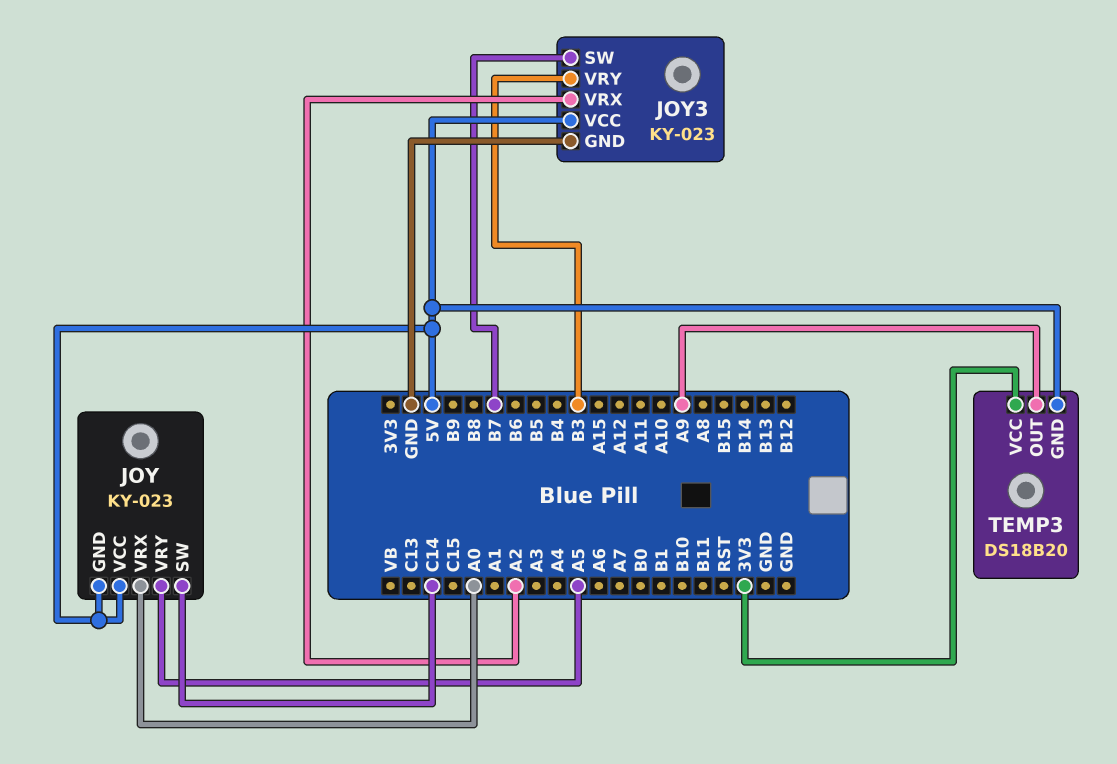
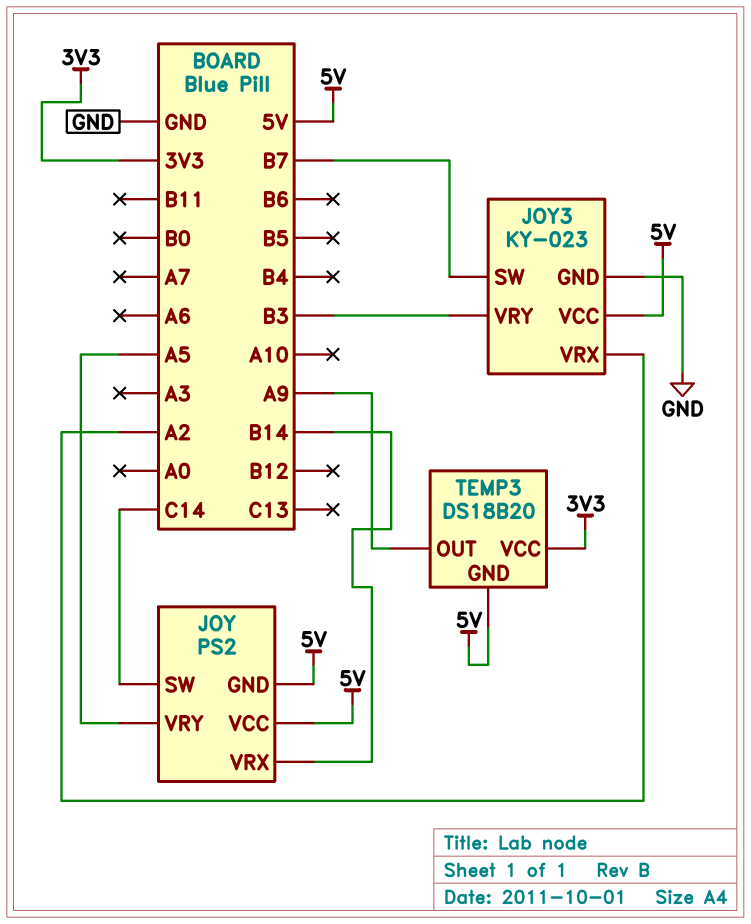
JOY: KY-023 -> PS2
JOY pin VRX: A0 -> B14

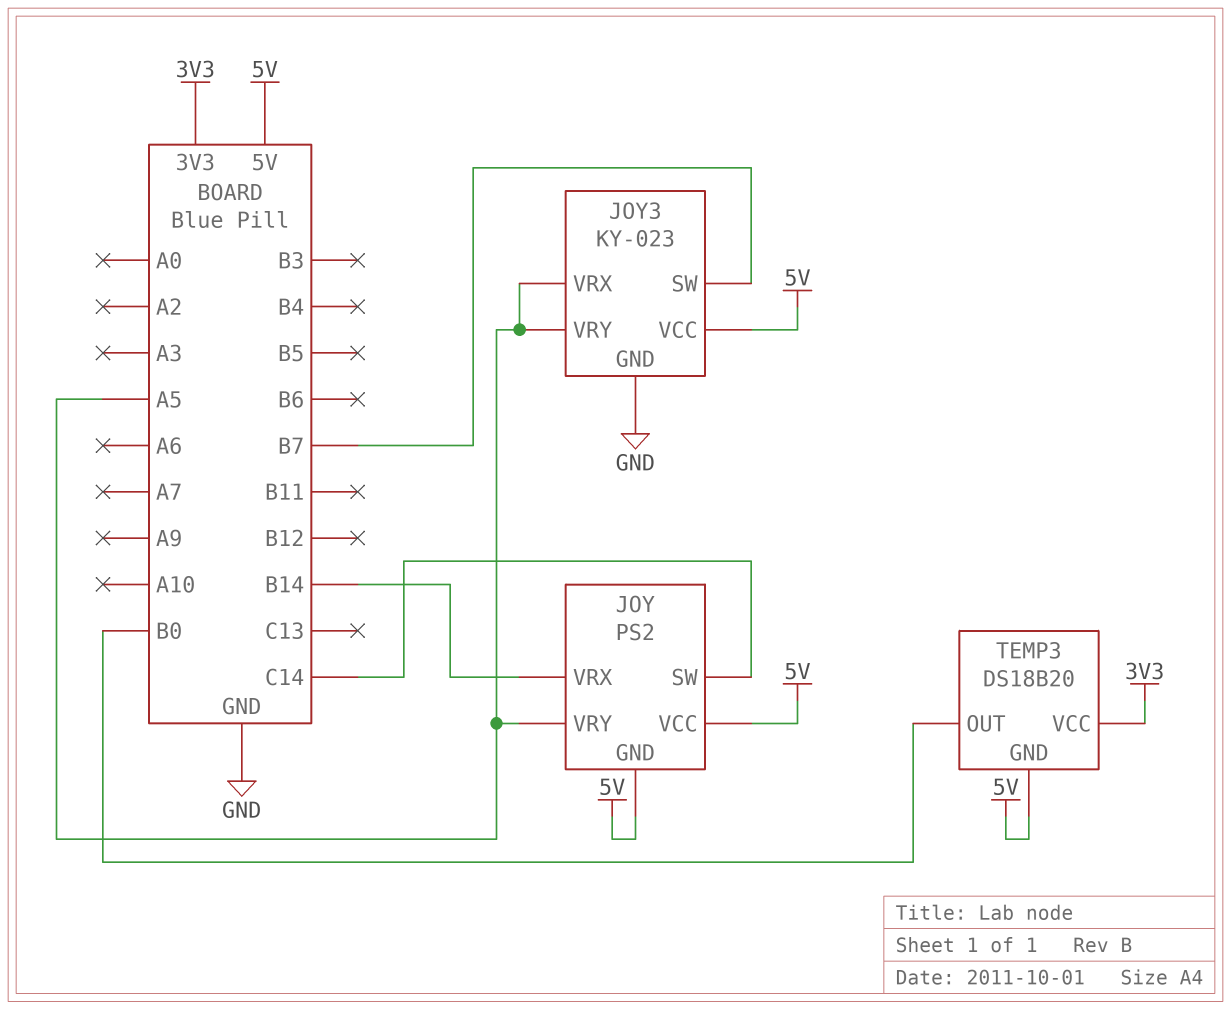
JOY3 pin VRX: A2 -> A5
JOY3 pin VRY: B3 -> A5
TEMP3 pin OUT: A9 -> B0

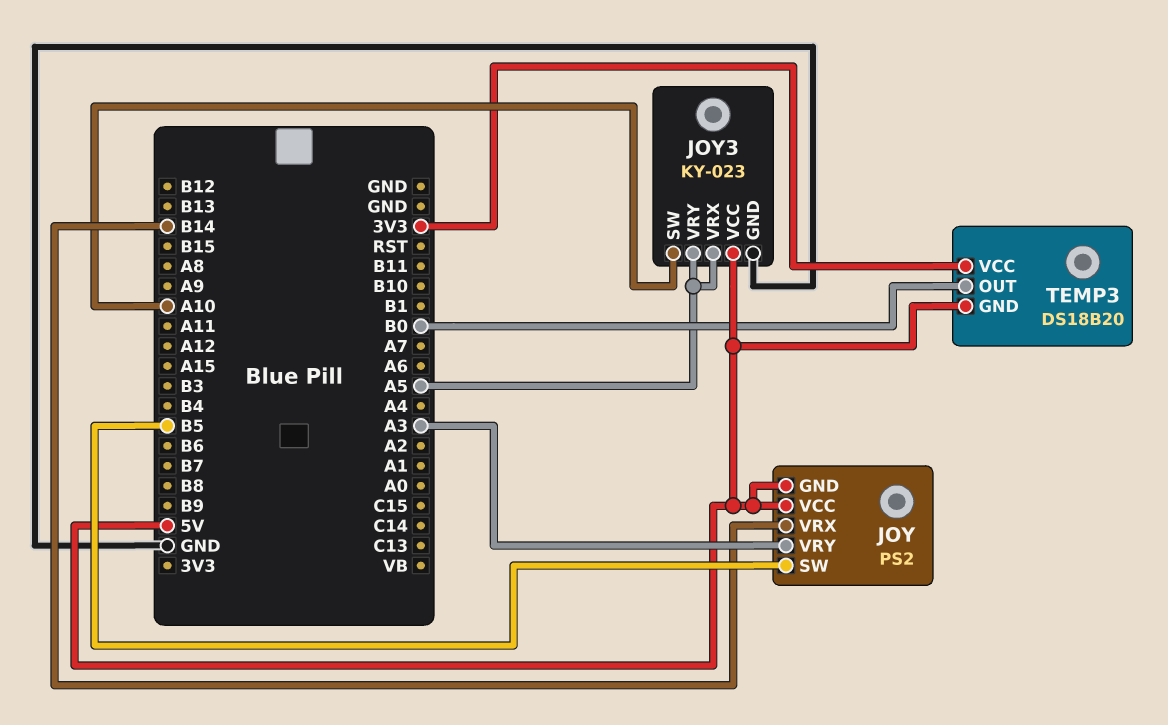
JOY pin SW: C14 -> B5
JOY pin VRY: A5 -> A3
JOY3 pin SW: B7 -> A10

